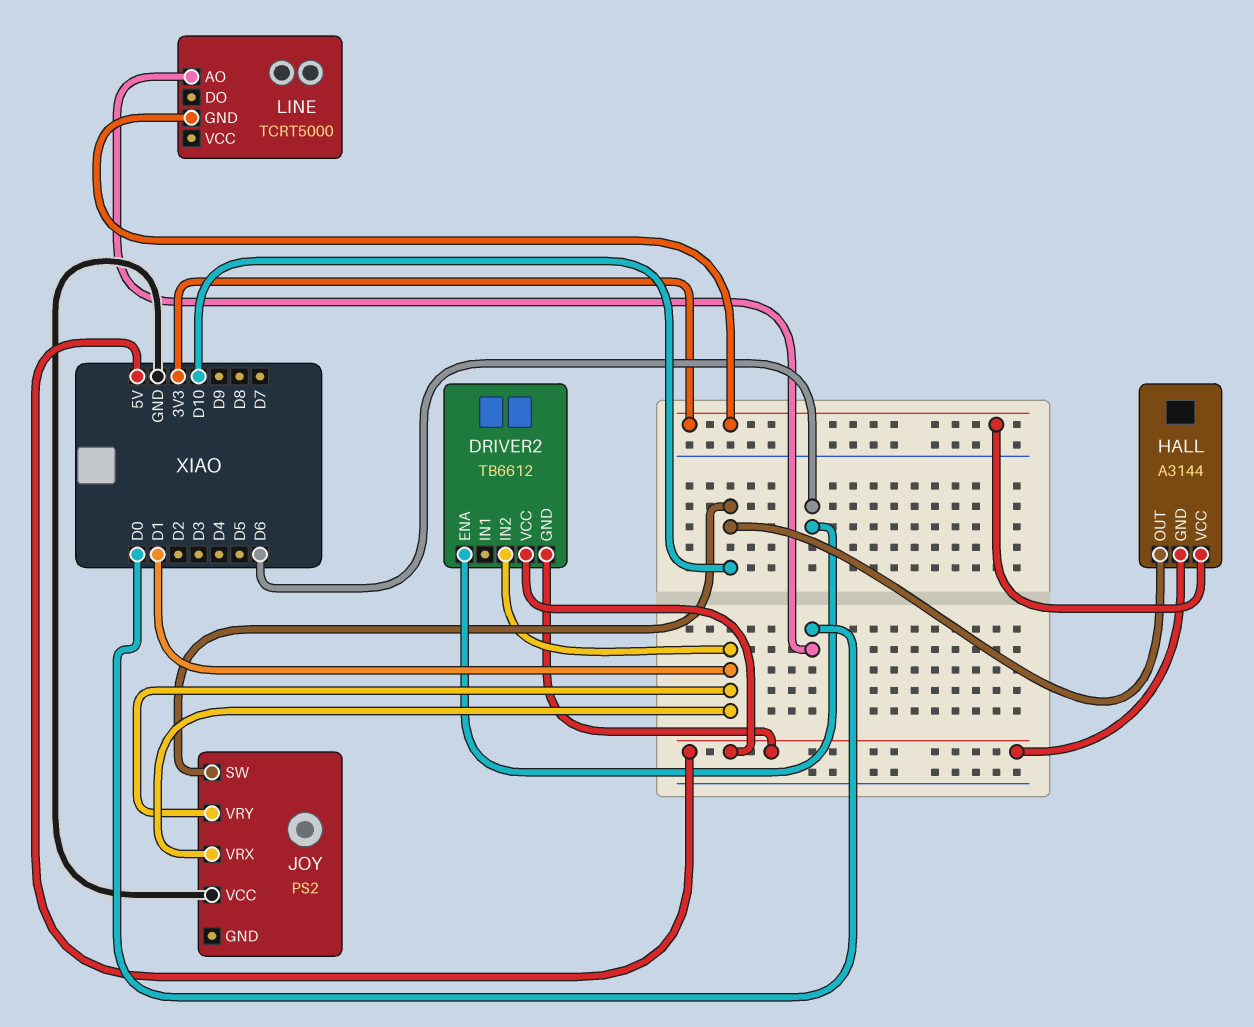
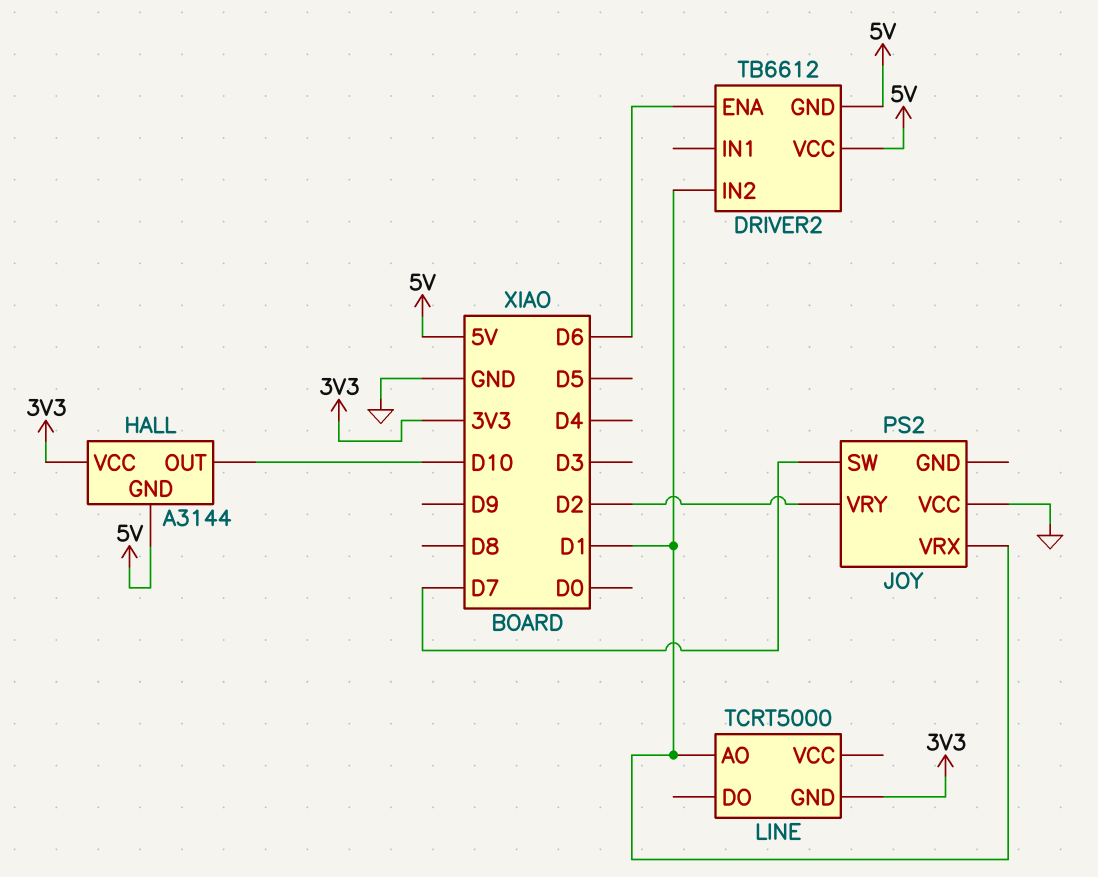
JOY pin SW: D10 -> D7
JOY pin VRY: D1 -> D2
LINE pin AO: D0 -> D1

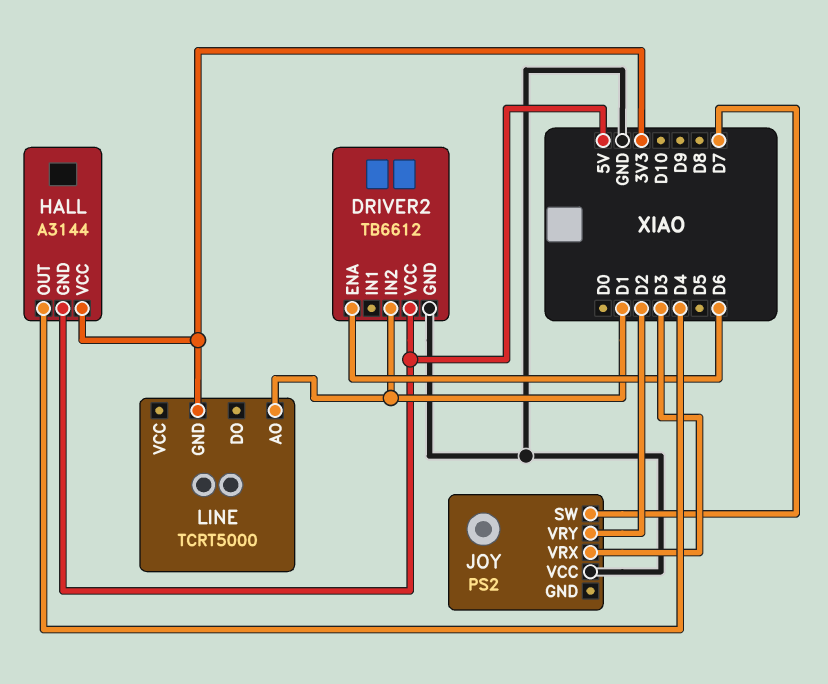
DRIVER2 pin GND: 5V -> GND
HALL pin OUT: D10 -> D4
JOY pin VRX: D1 -> D3

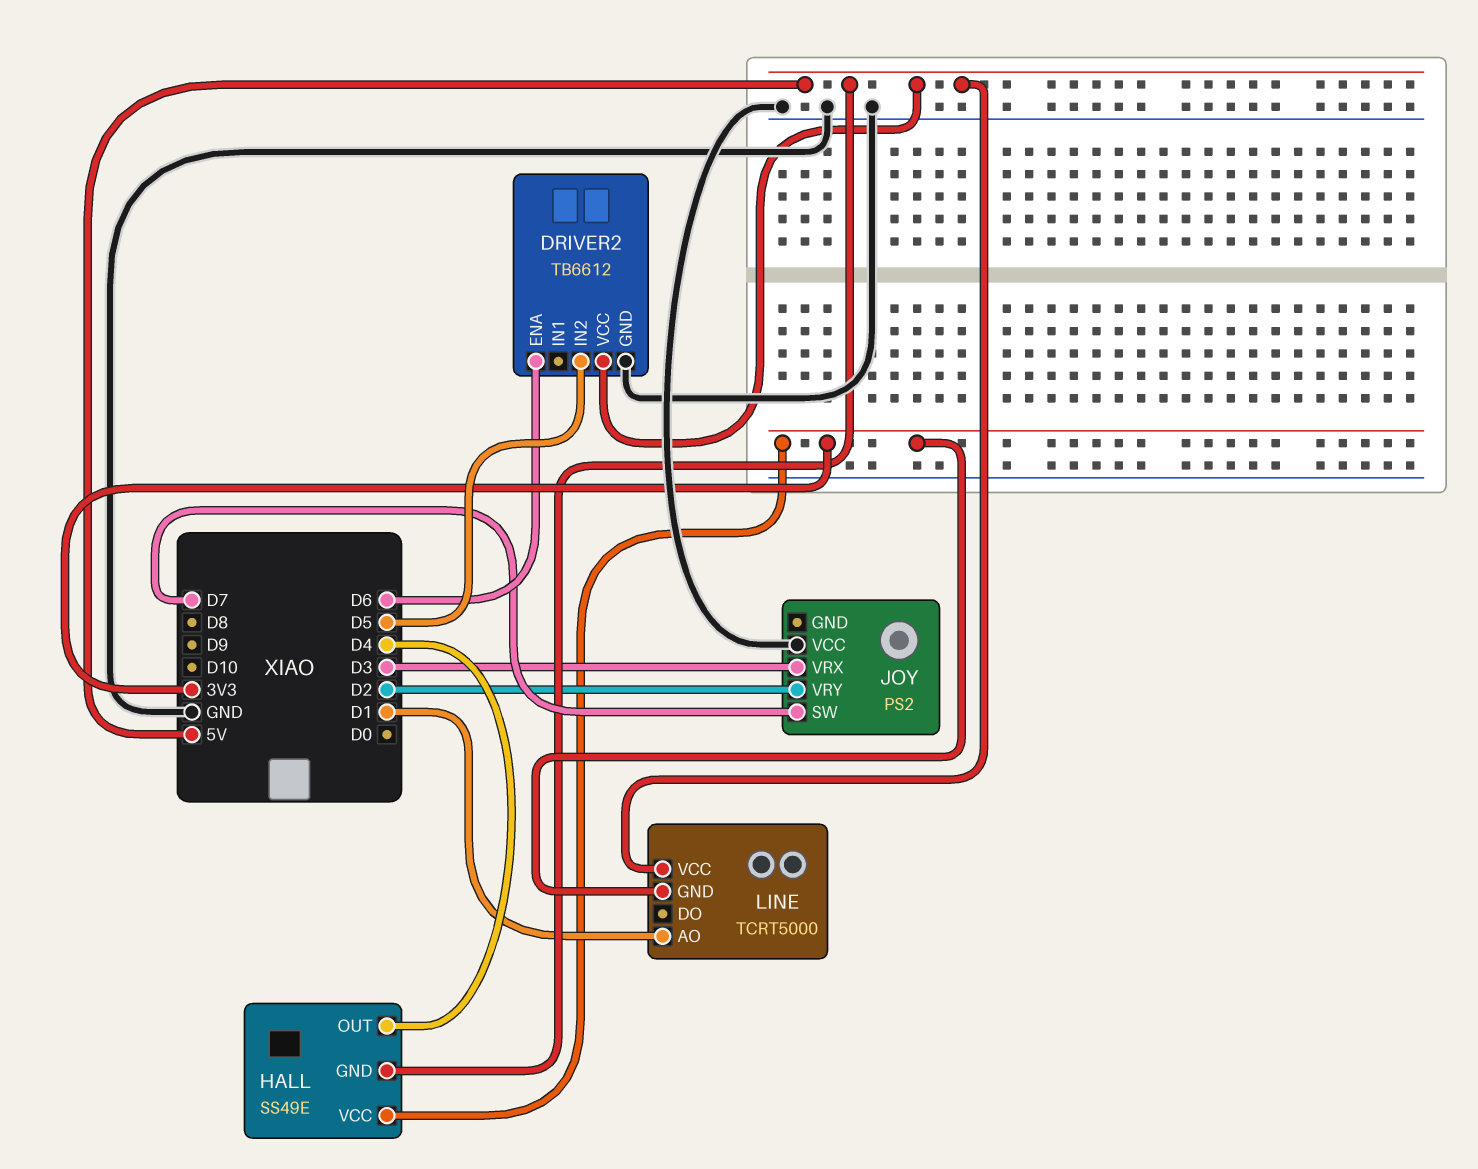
DRIVER2 pin IN2: D1 -> D5
HALL: A3144 -> SS49E
LINE pin VCC: none -> 5V

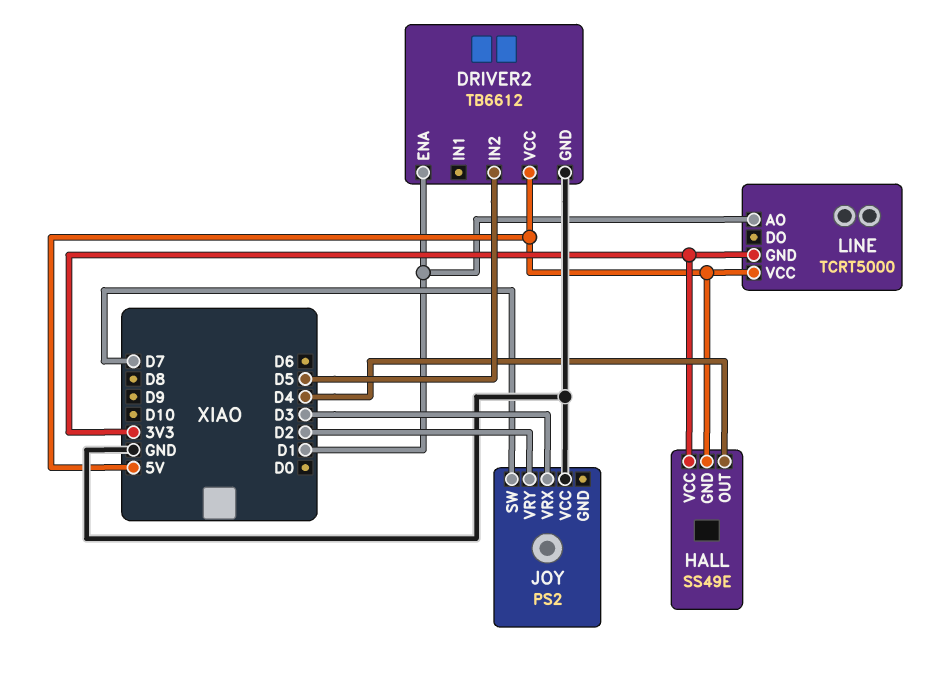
DRIVER2 pin ENA: D6 -> D1

